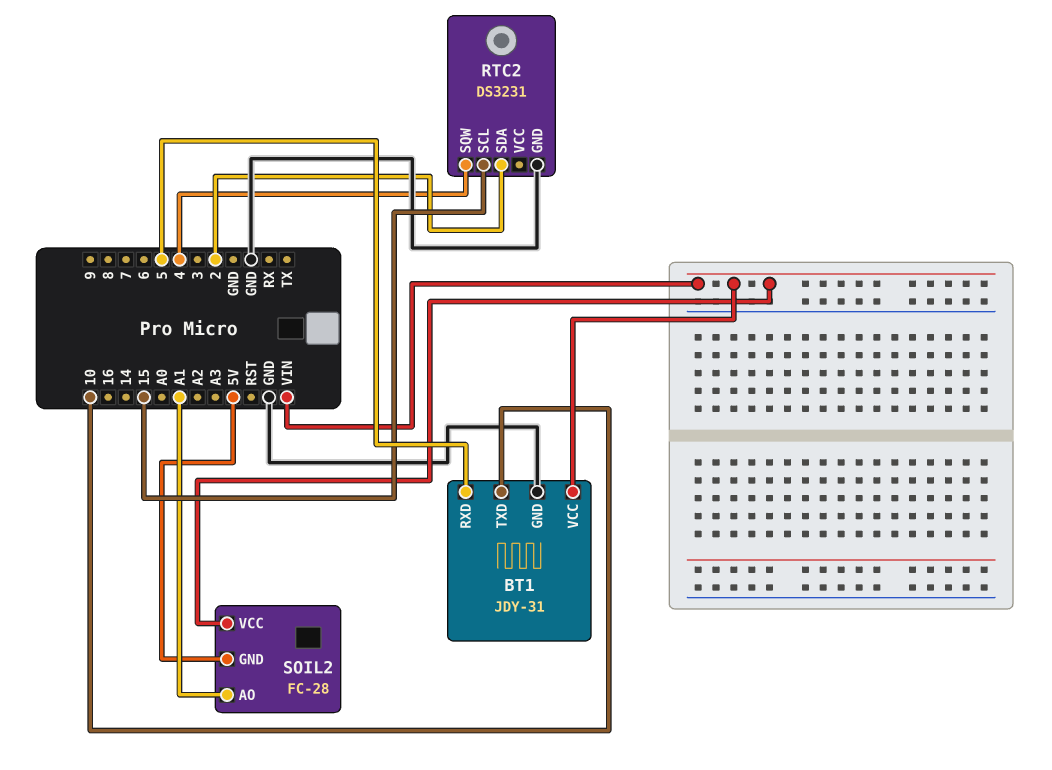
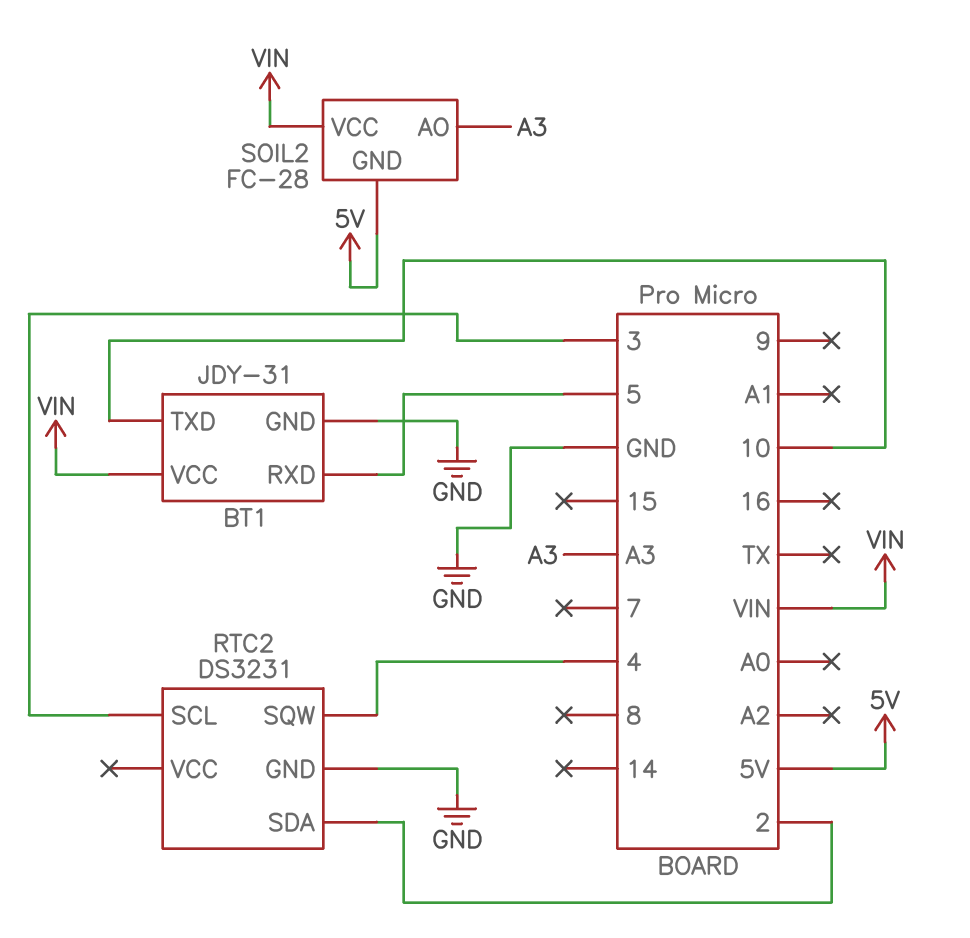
RTC2 pin SCL: 15 -> 3
SOIL2 pin AO: A1 -> A3

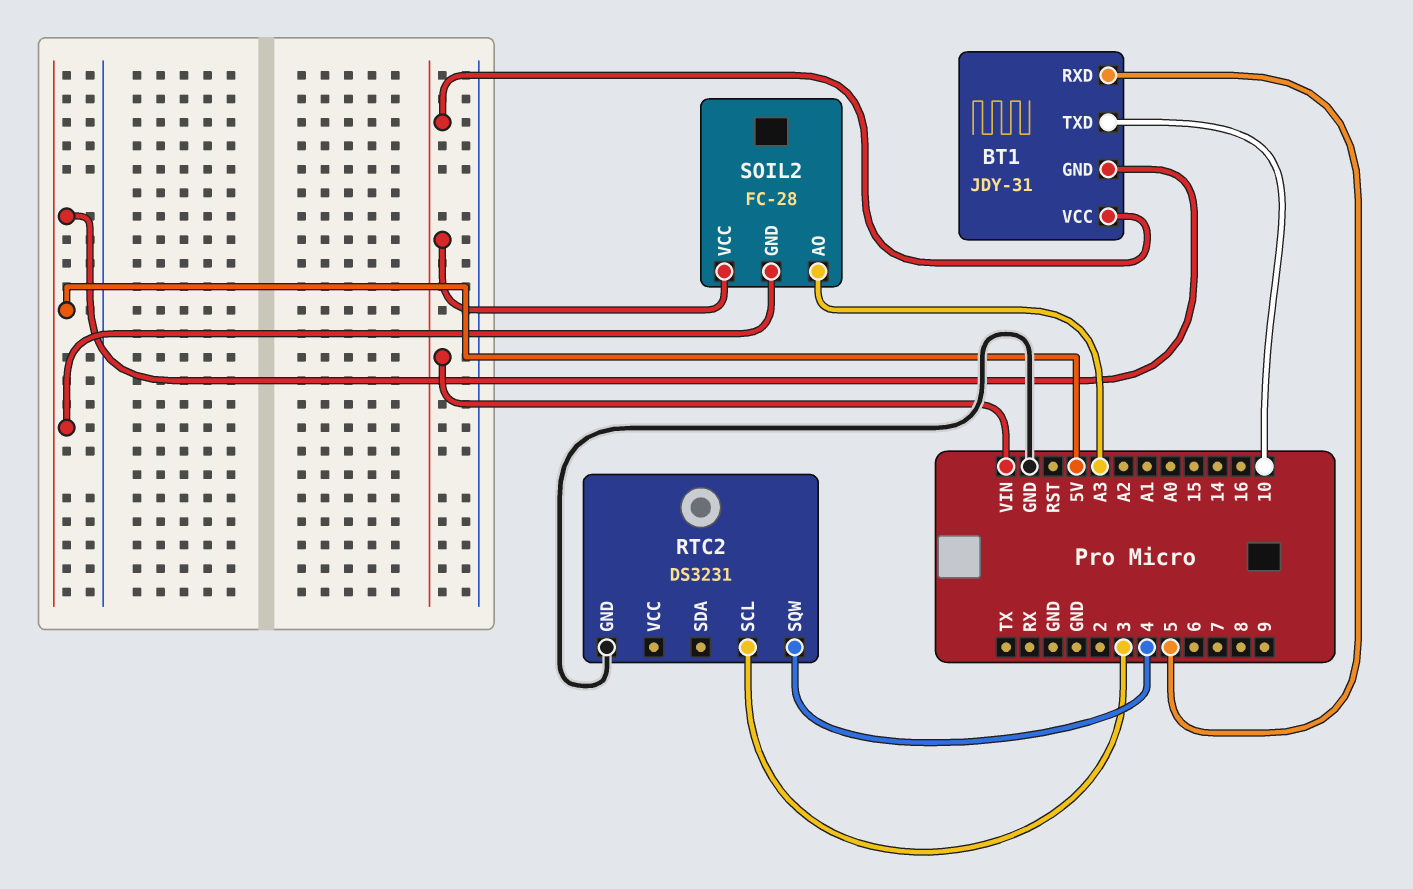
BT1 pin GND: GND -> 5V
RTC2 pin SDA: 2 -> none

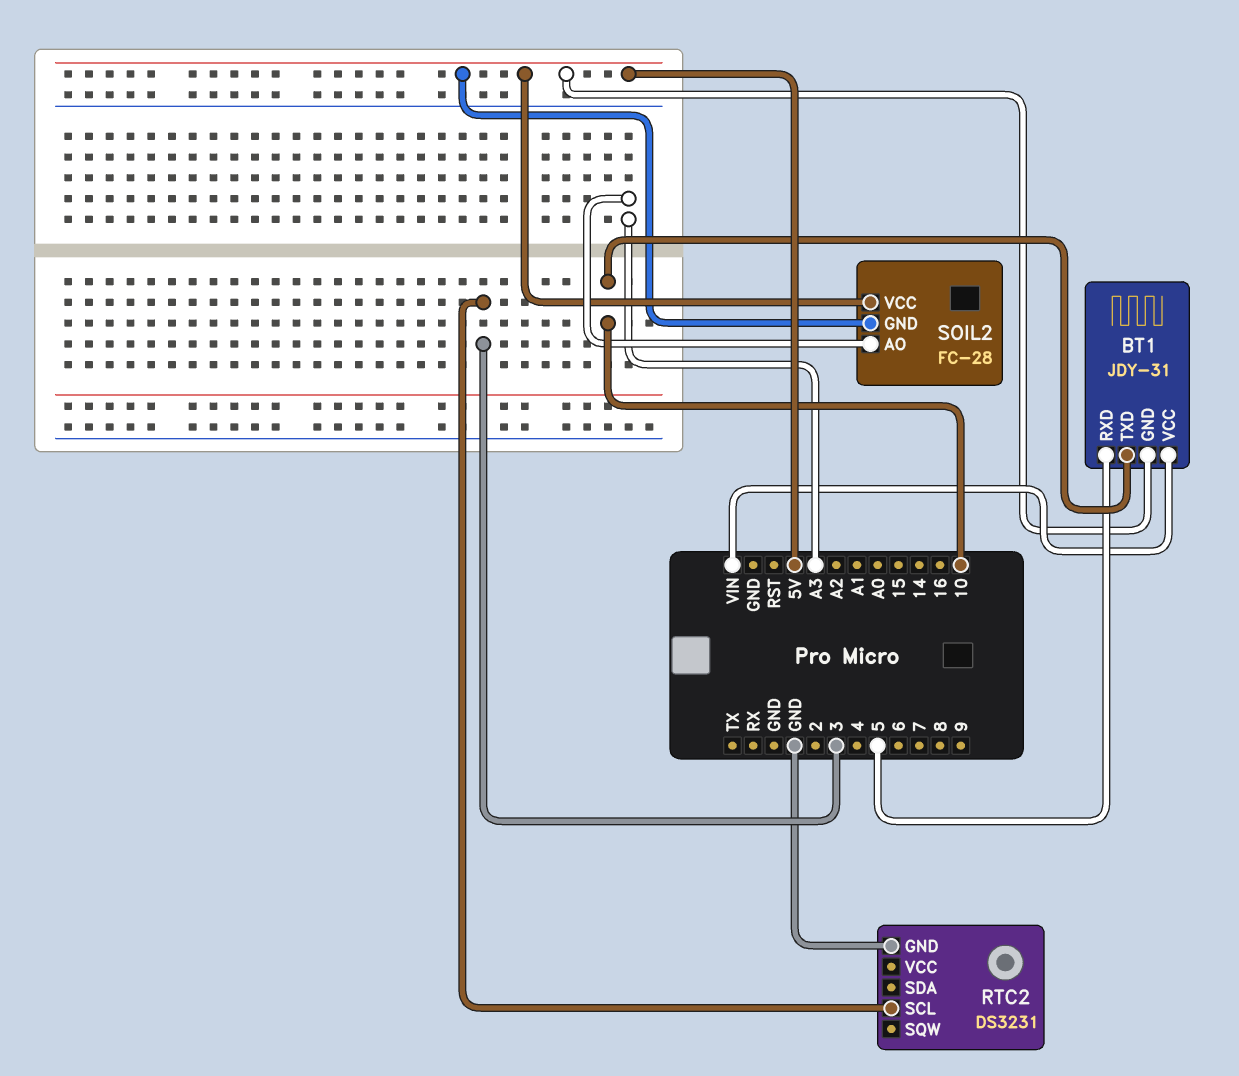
RTC2 pin SQW: 4 -> none
SOIL2 pin VCC: VIN -> 5V

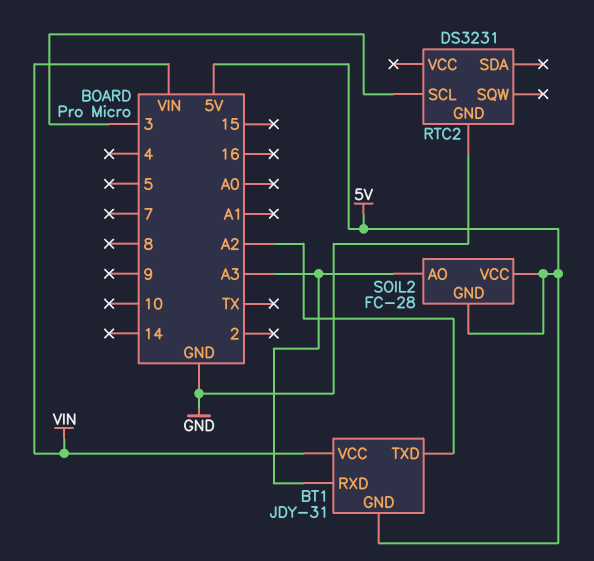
BT1 pin RXD: 5 -> A3
BT1 pin TXD: 10 -> A2

